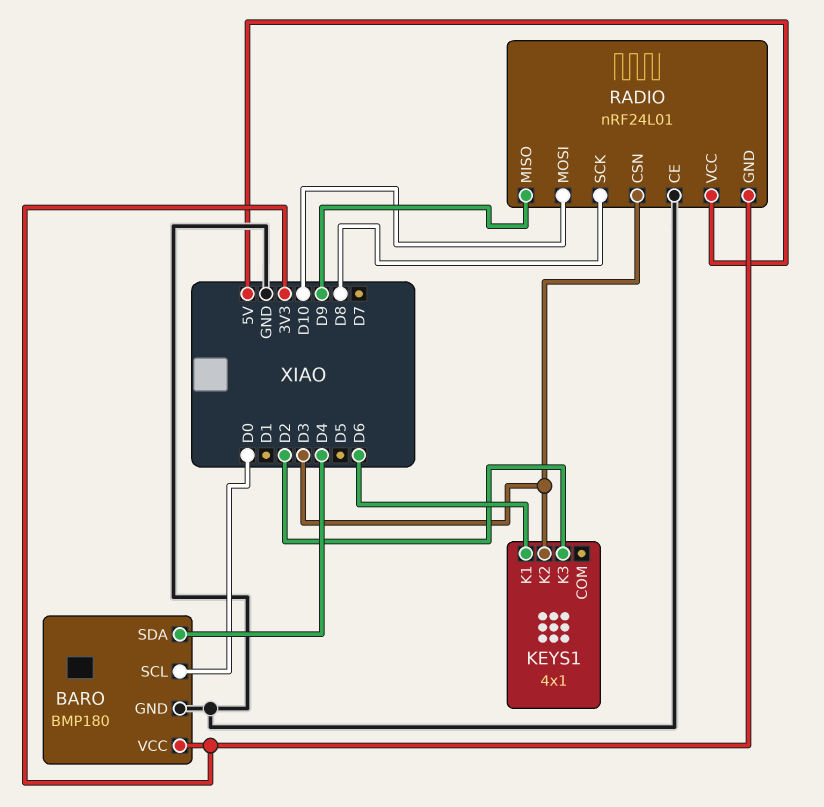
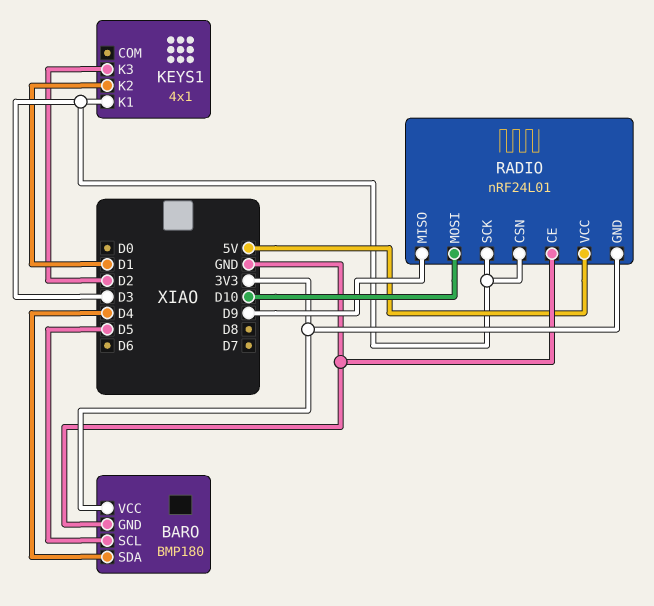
BARO pin SCL: D0 -> D5
KEYS1 pin K1: D6 -> D3
KEYS1 pin K2: D3 -> D1
RADIO pin SCK: D8 -> D3

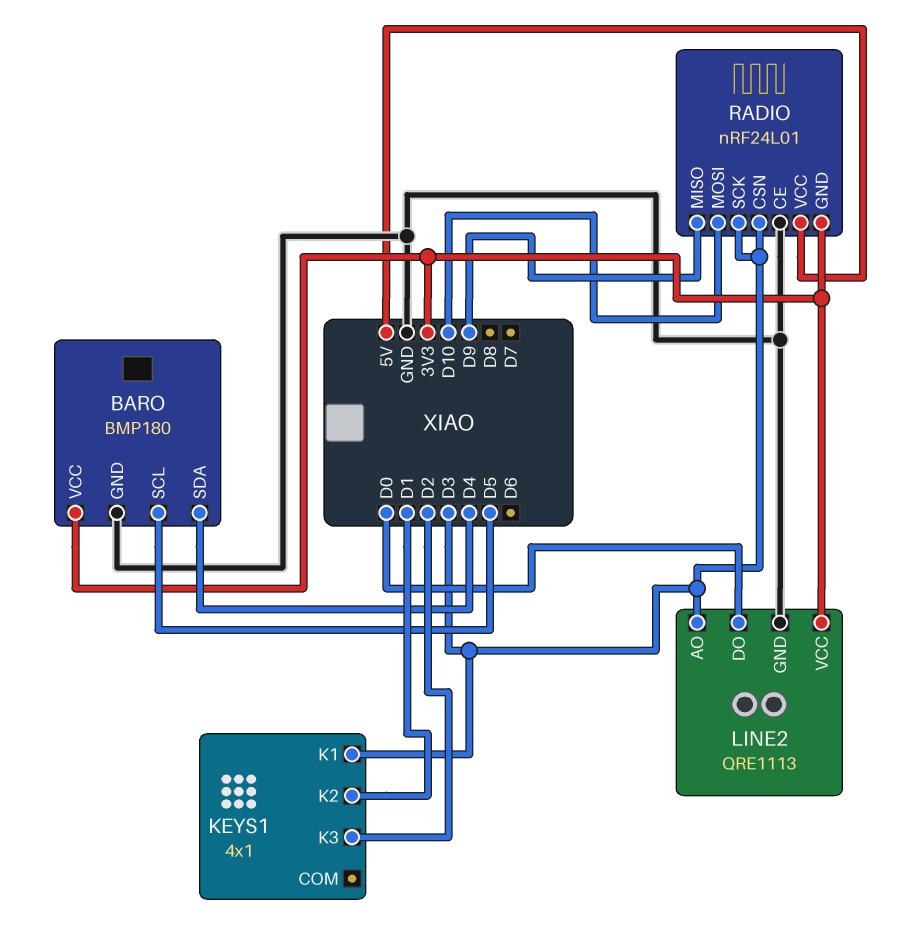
LINE2: none -> QRE1113
LINE2 pin AO: none -> D3
LINE2 pin DO: none -> D0
LINE2 pin GND: none -> GND
LINE2 pin VCC: none -> 3V3

